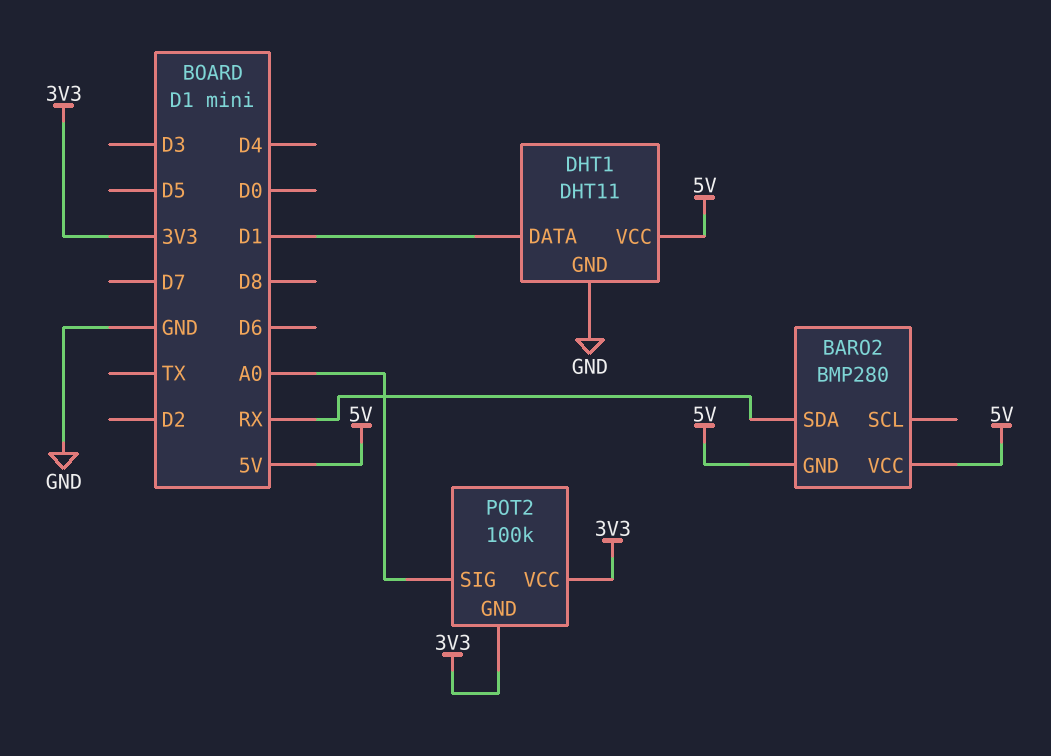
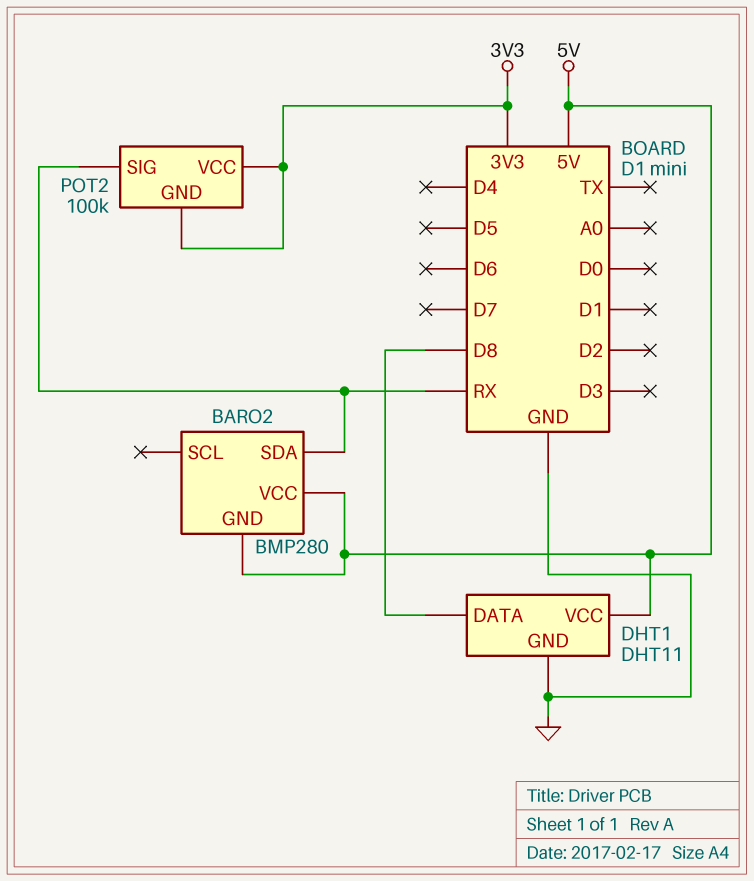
DHT1 pin DATA: D1 -> D8
POT2 pin SIG: A0 -> RX

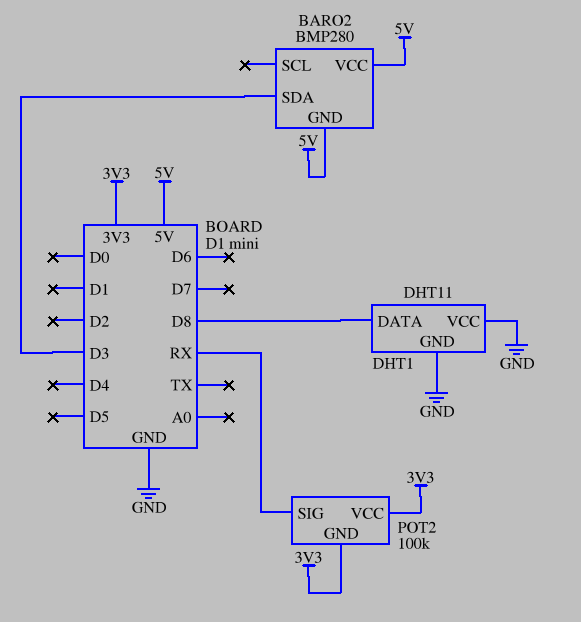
BARO2 pin SDA: RX -> D3
DHT1 pin VCC: 5V -> GND

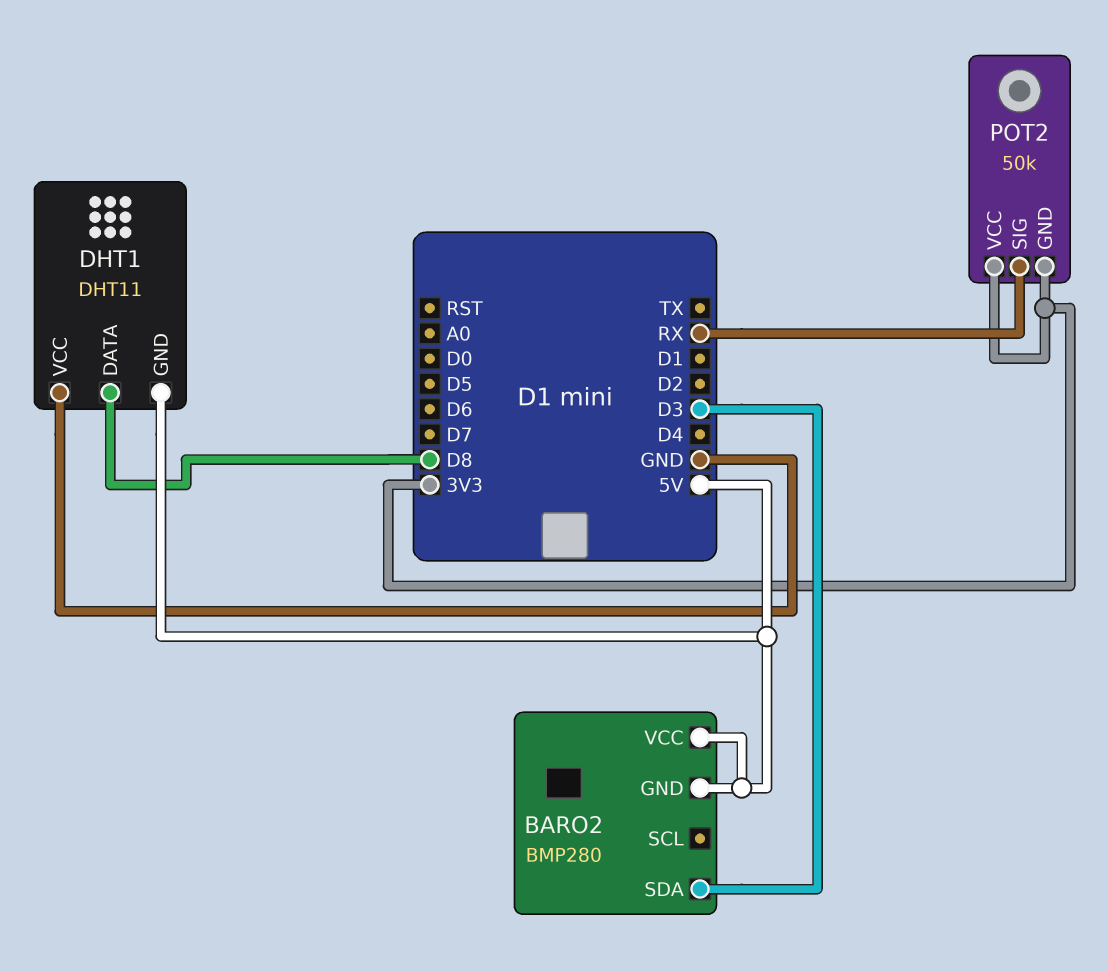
DHT1 pin GND: GND -> 5V
POT2: 100k -> 50k

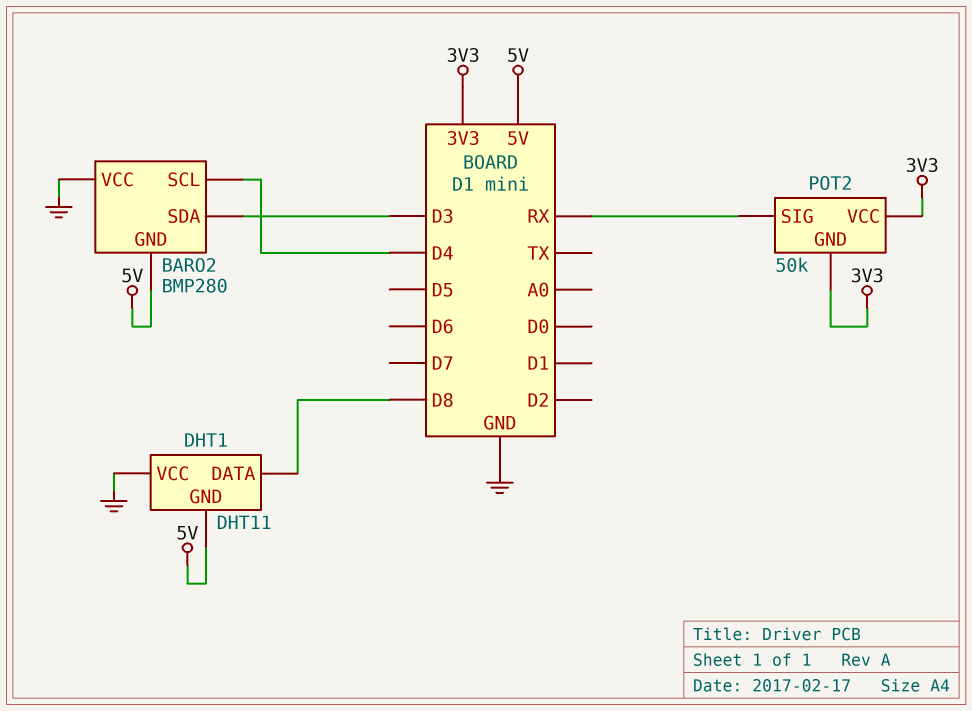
BARO2 pin SCL: none -> D4
BARO2 pin VCC: 5V -> GND

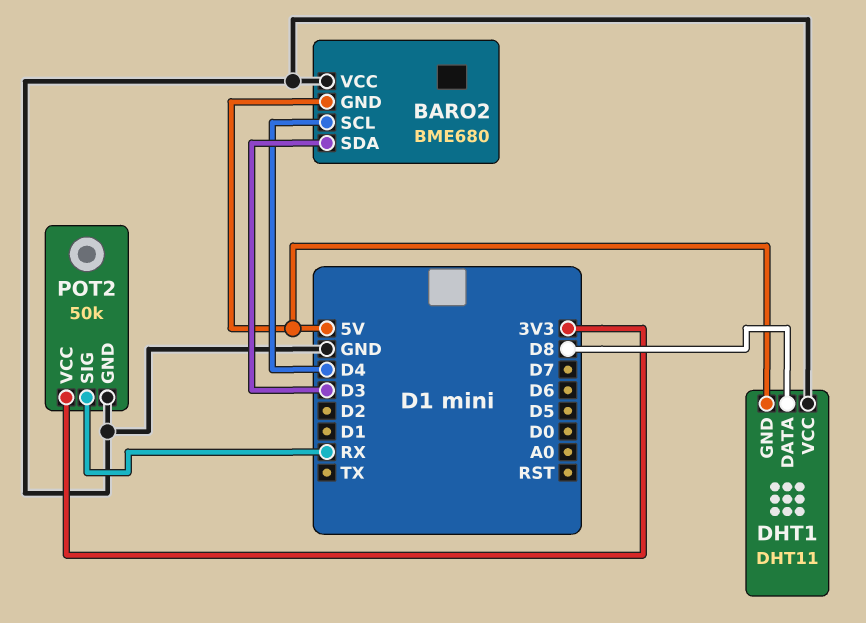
BARO2: BMP280 -> BME680
POT2 pin GND: 3V3 -> GND

